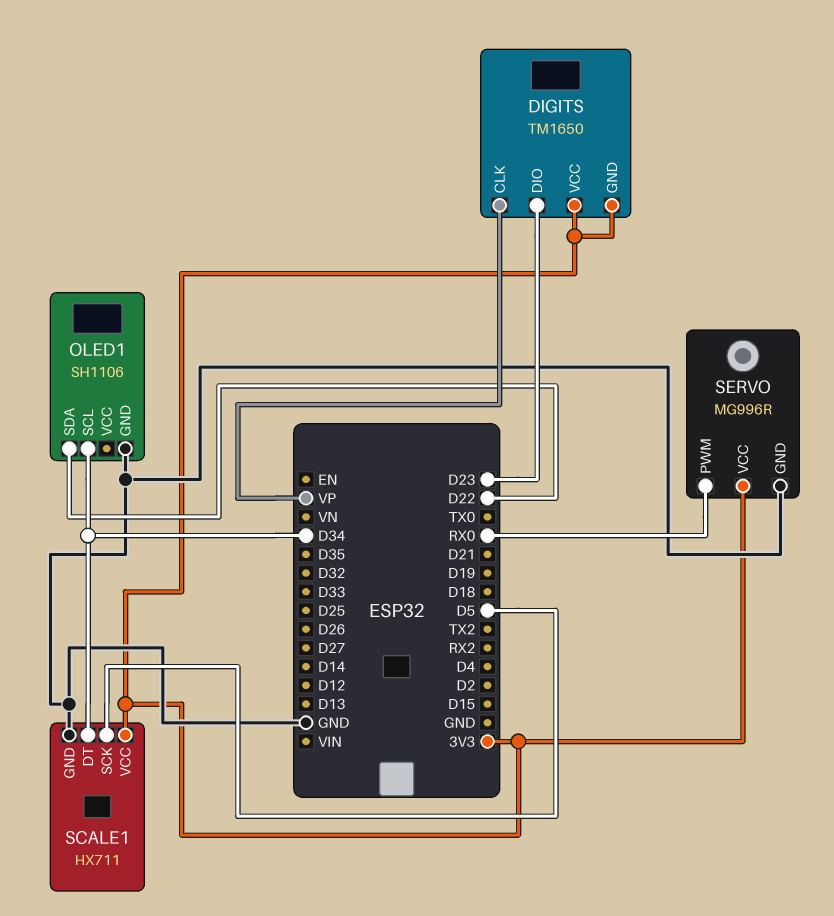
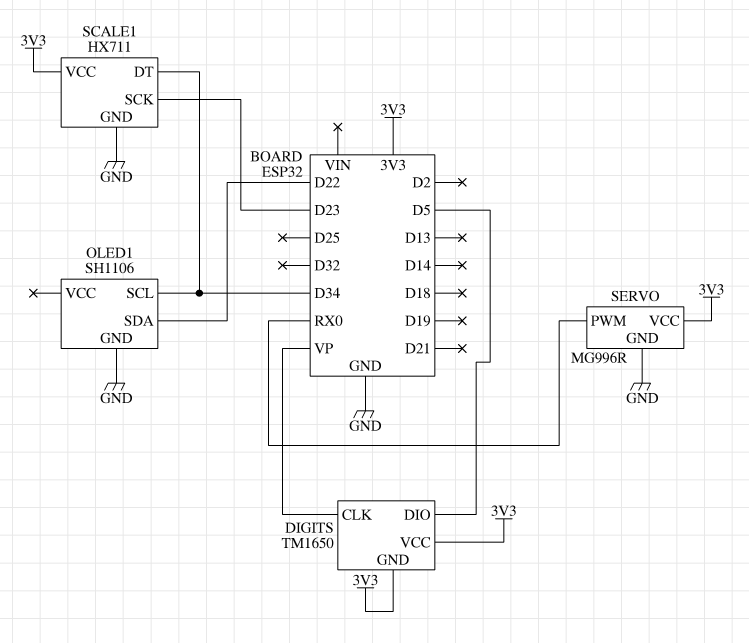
DIGITS pin DIO: D23 -> D5
SCALE1 pin SCK: D5 -> D23

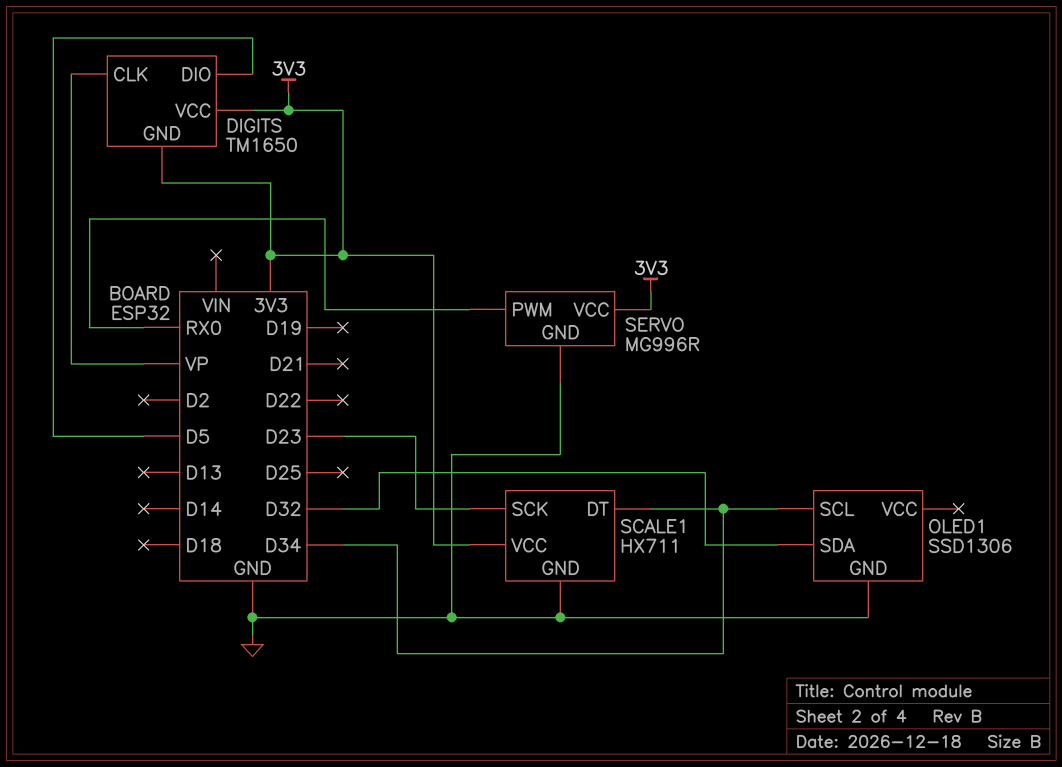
OLED1: SH1106 -> SSD1306
OLED1 pin SDA: D22 -> D32

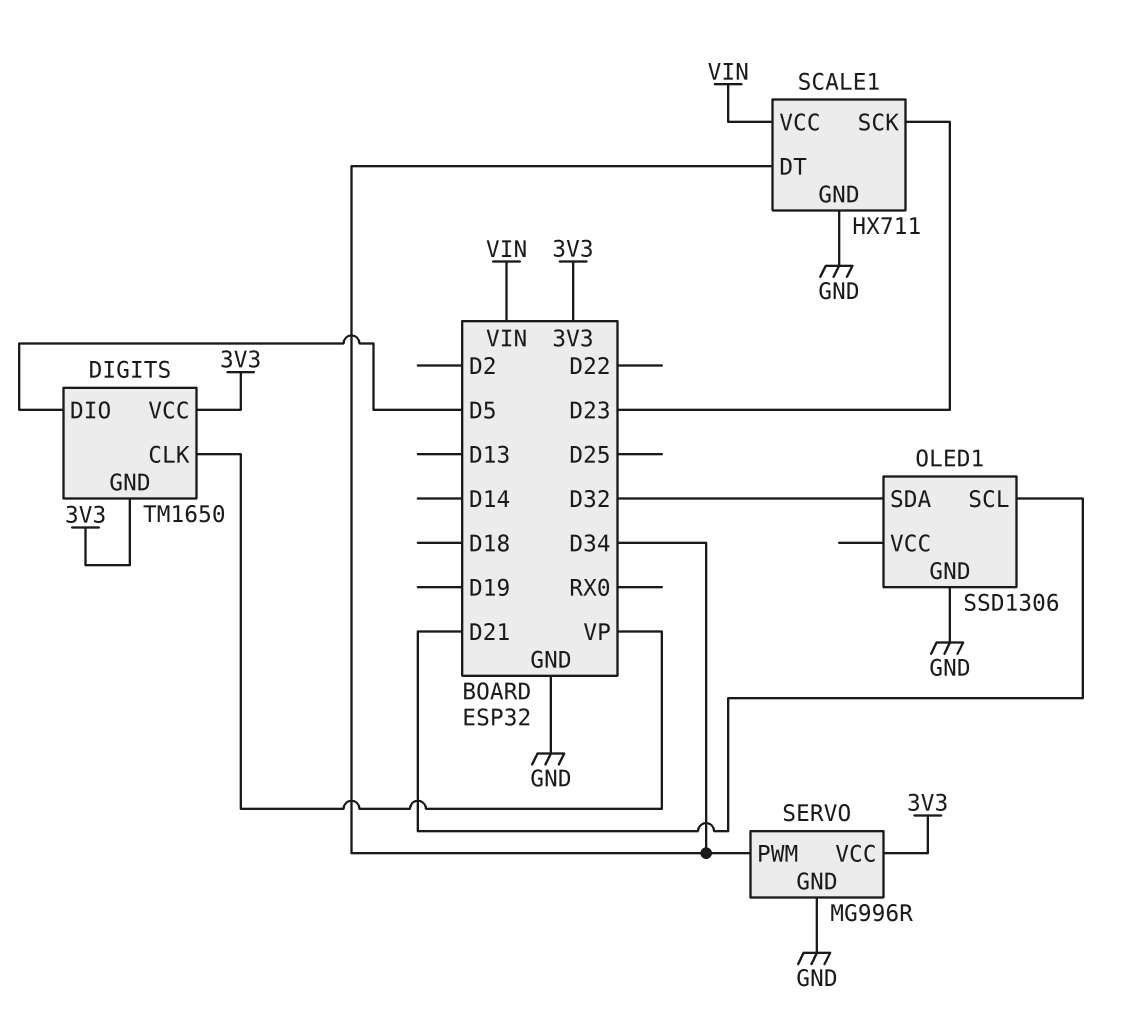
OLED1 pin SCL: D34 -> D21
SCALE1 pin VCC: 3V3 -> VIN
SERVO pin PWM: RX0 -> D34

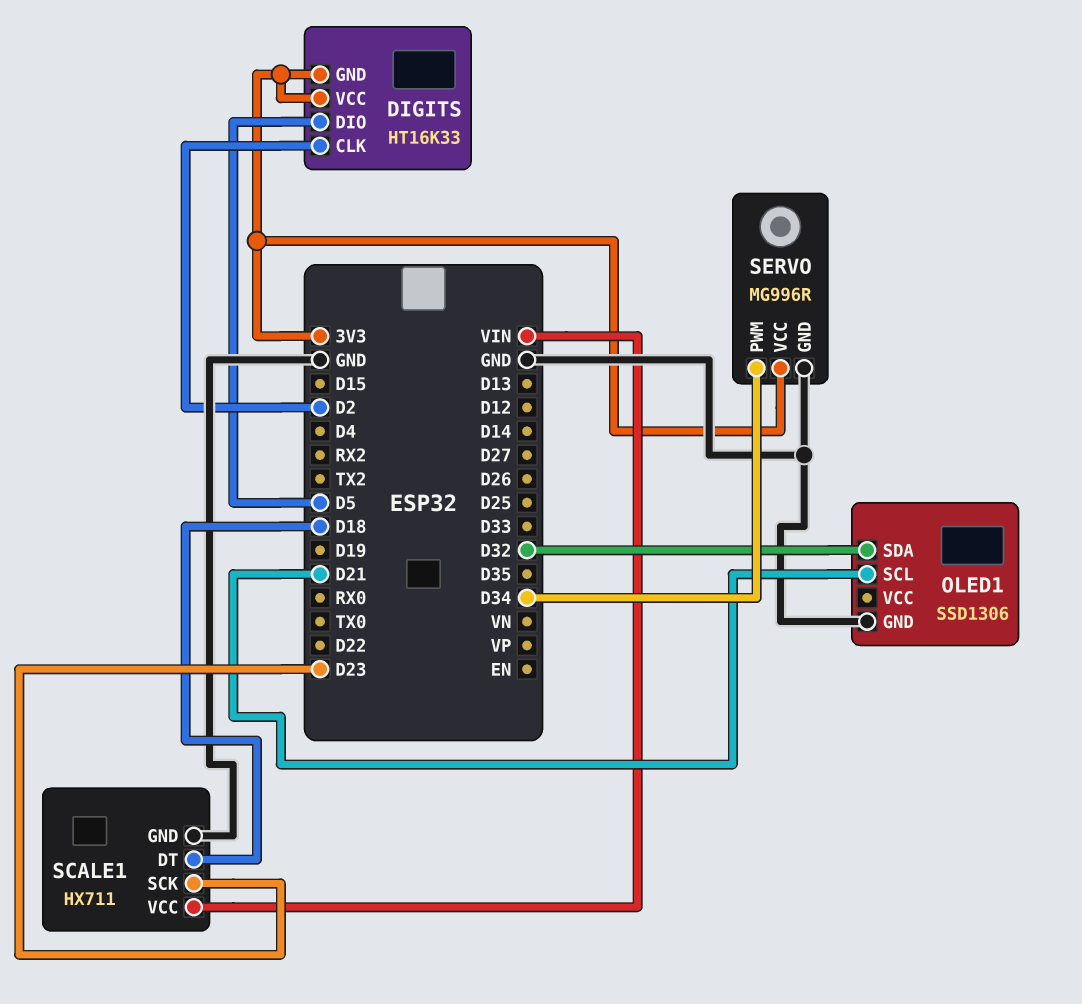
DIGITS: TM1650 -> HT16K33
DIGITS pin CLK: VP -> D2
SCALE1 pin DT: D34 -> D18

